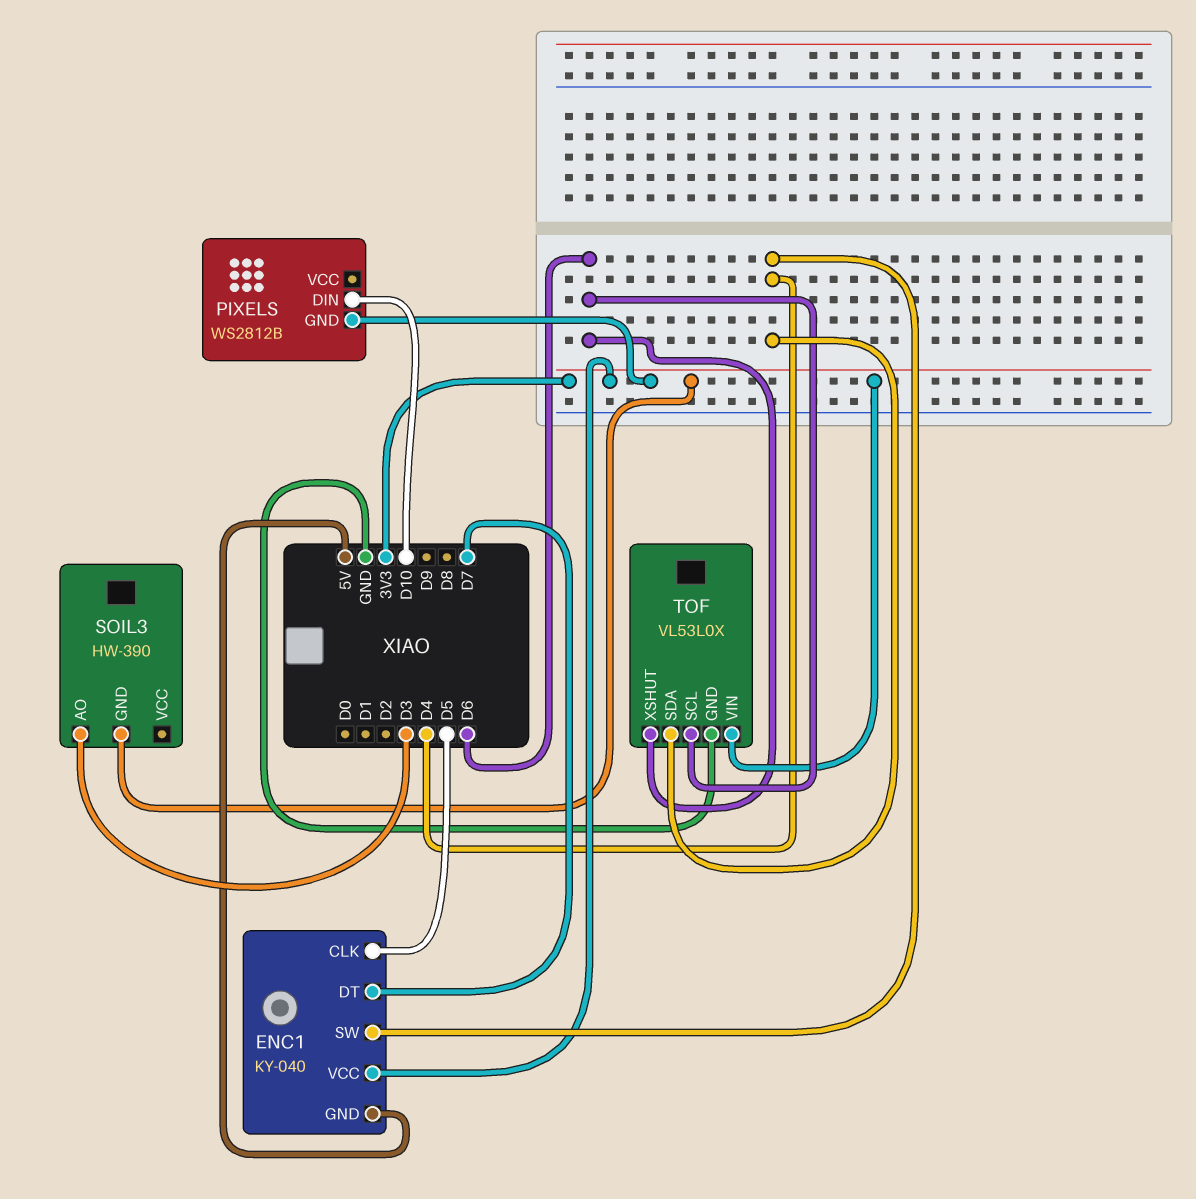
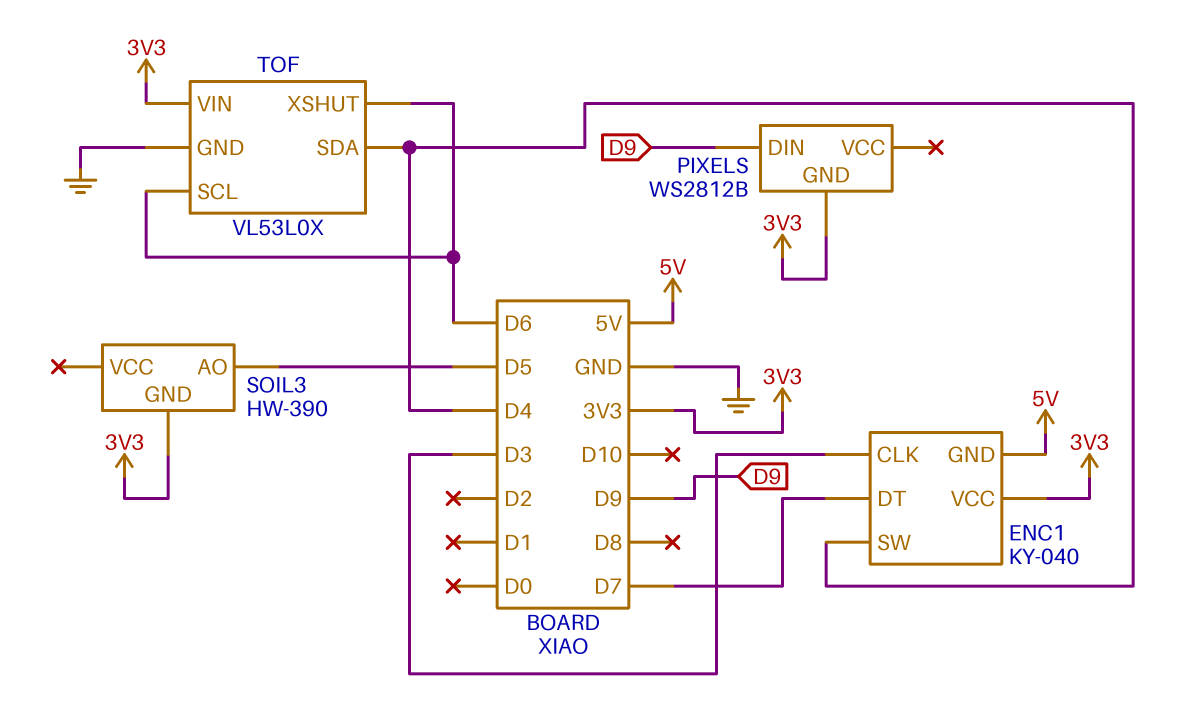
ENC1 pin CLK: D5 -> D3
PIXELS pin DIN: D10 -> D9
SOIL3 pin AO: D3 -> D5

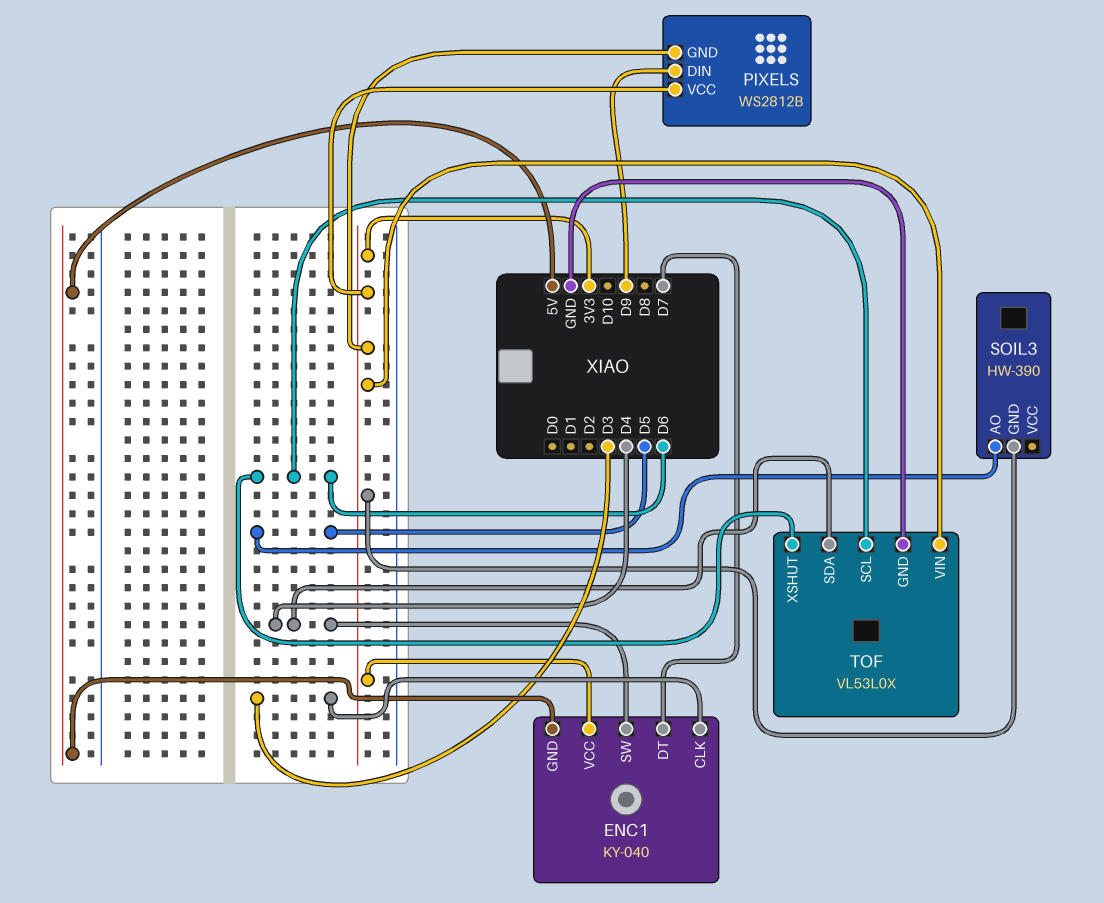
PIXELS pin VCC: none -> 3V3

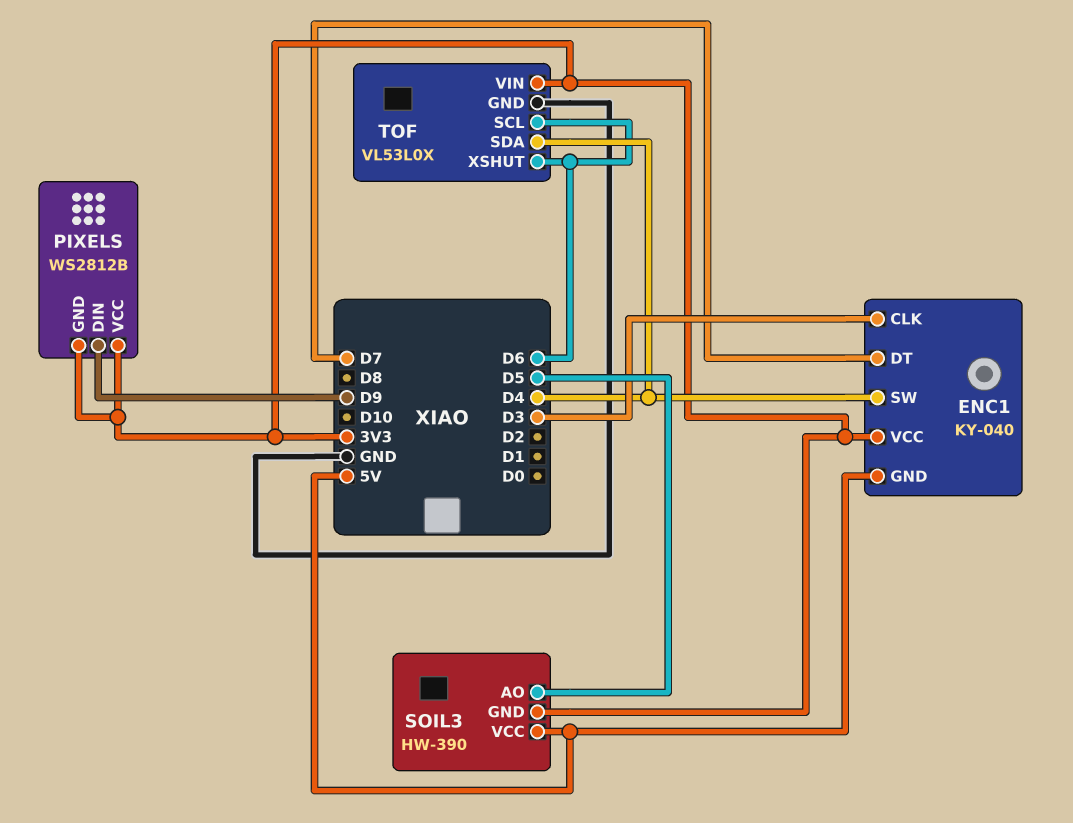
SOIL3 pin VCC: none -> 5V

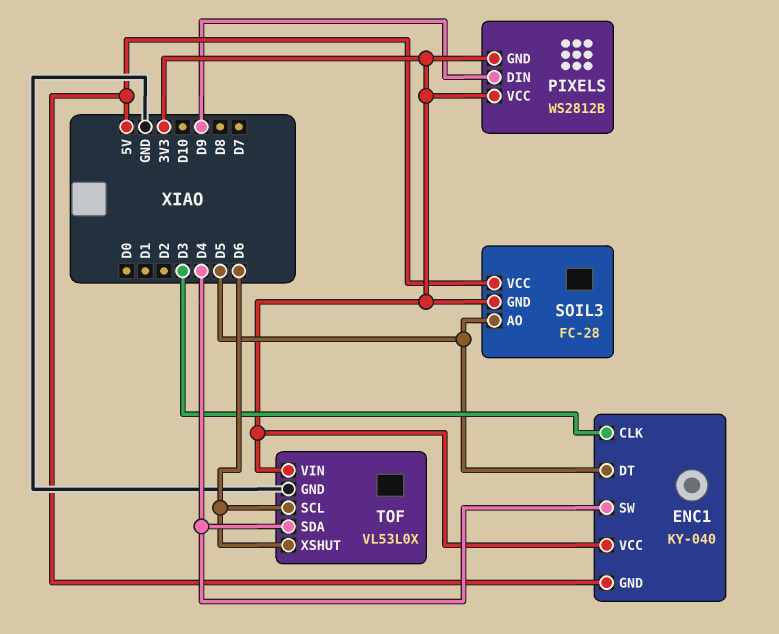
ENC1 pin DT: D7 -> D5
SOIL3: HW-390 -> FC-28

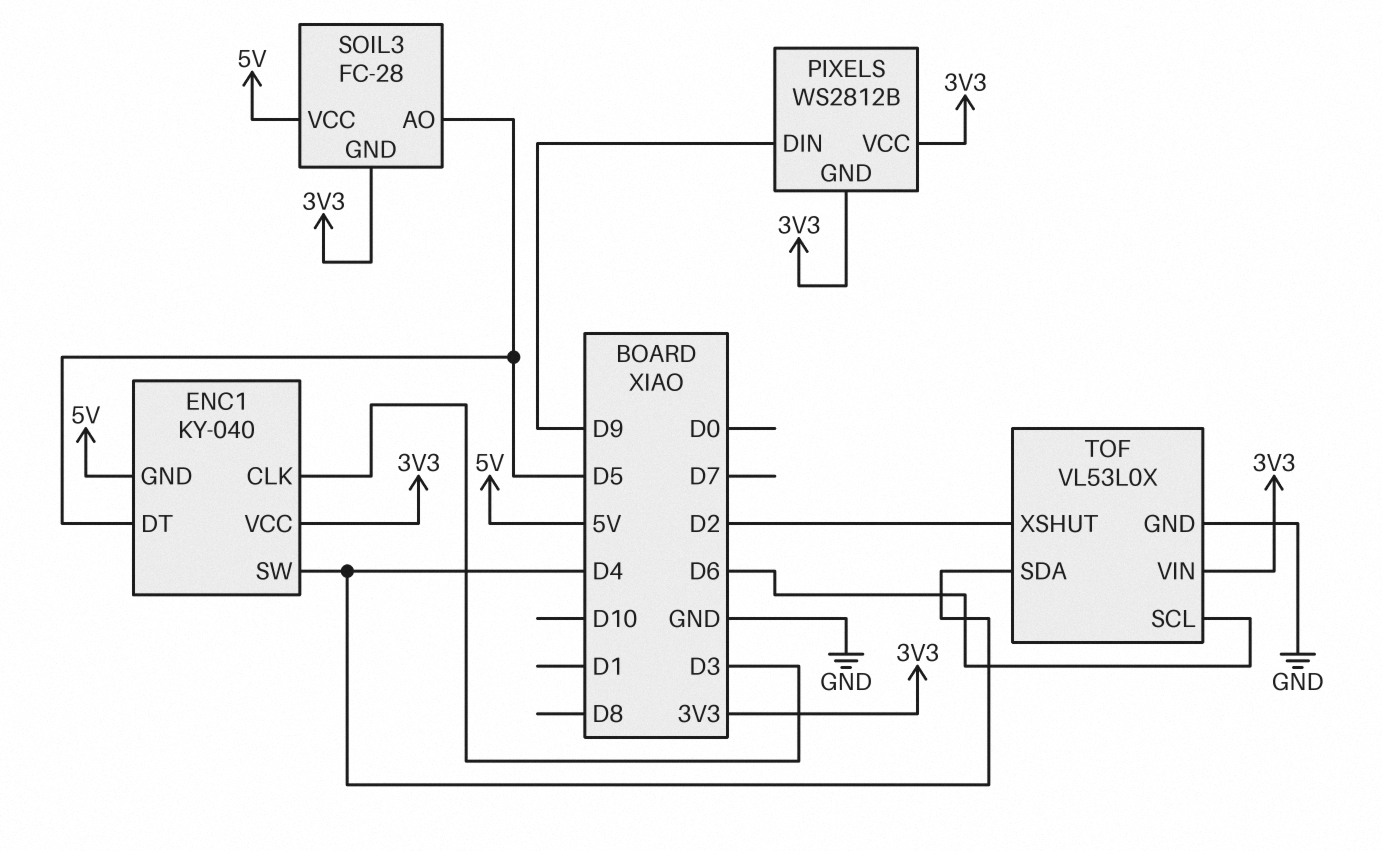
TOF pin XSHUT: D6 -> D2

